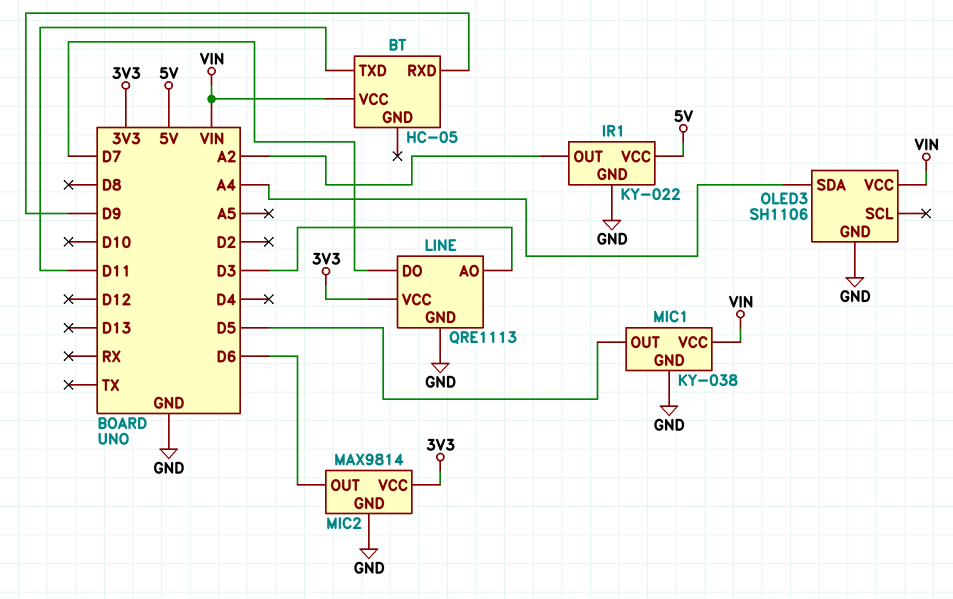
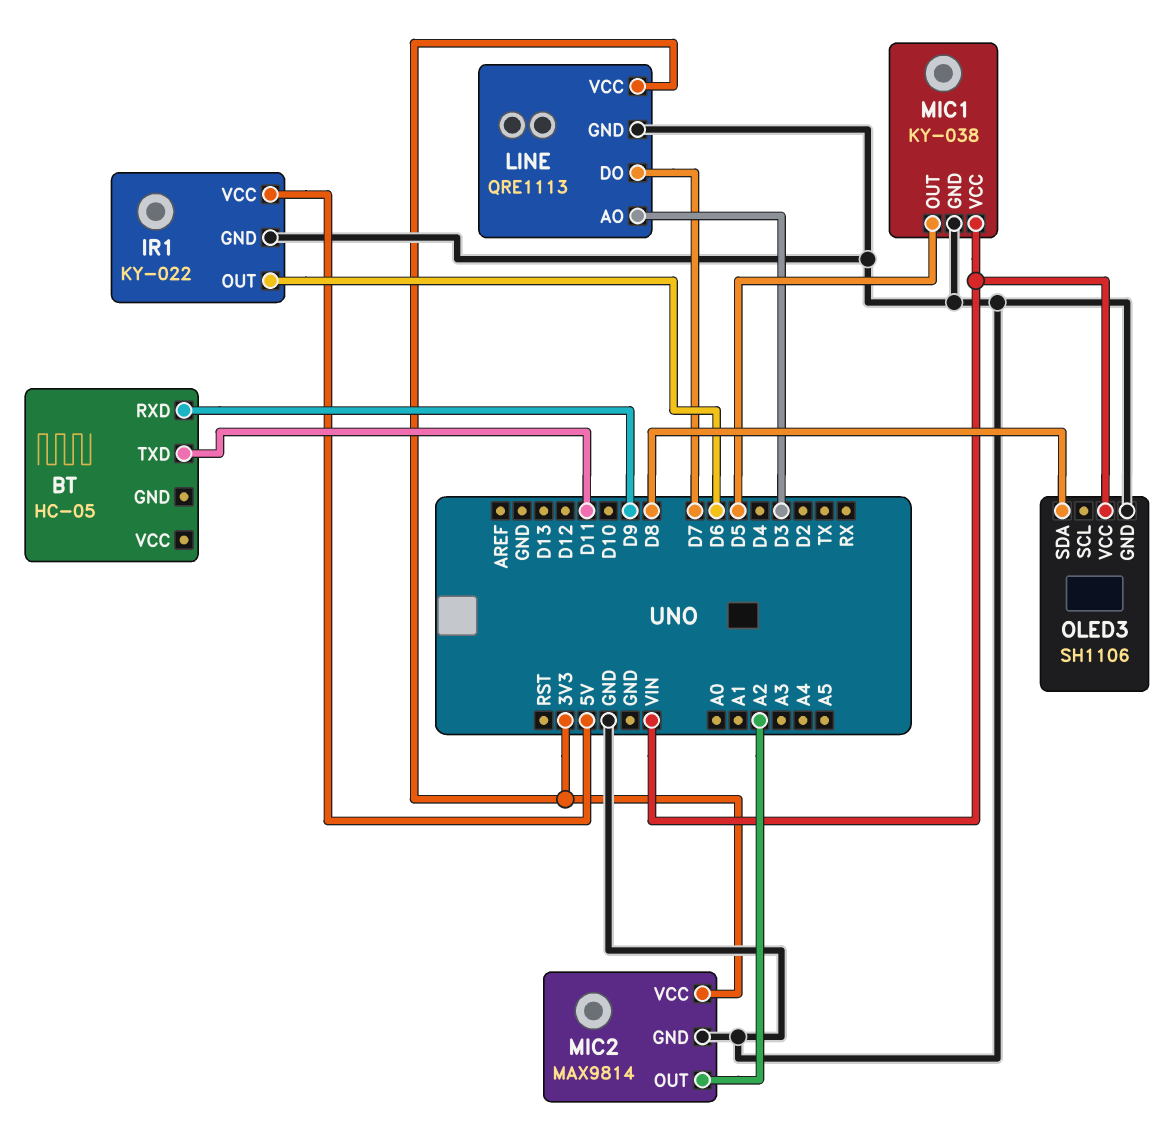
BT pin VCC: VIN -> none
IR1 pin OUT: A2 -> D6
MIC2 pin OUT: D6 -> A2
OLED3 pin SDA: A4 -> D8

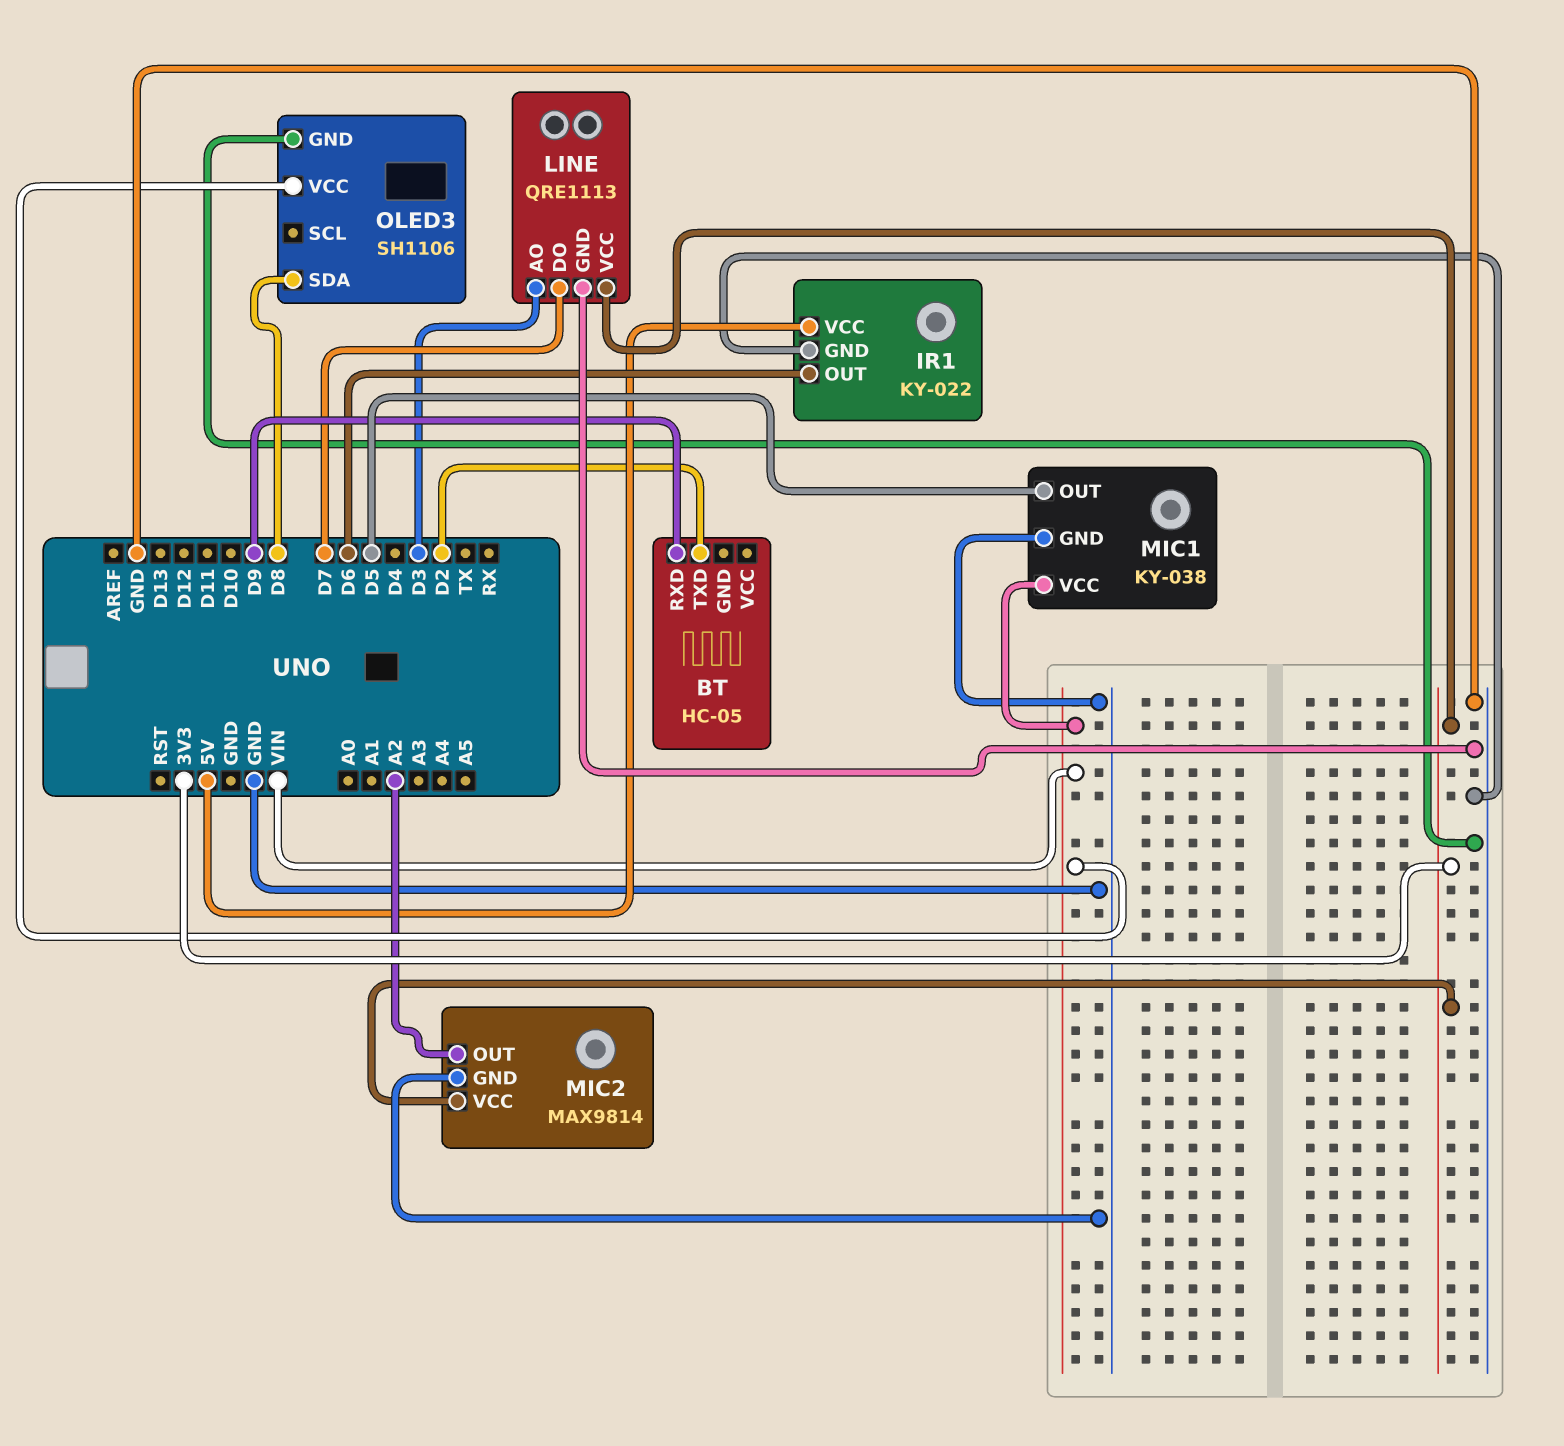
BT pin TXD: D11 -> D2

